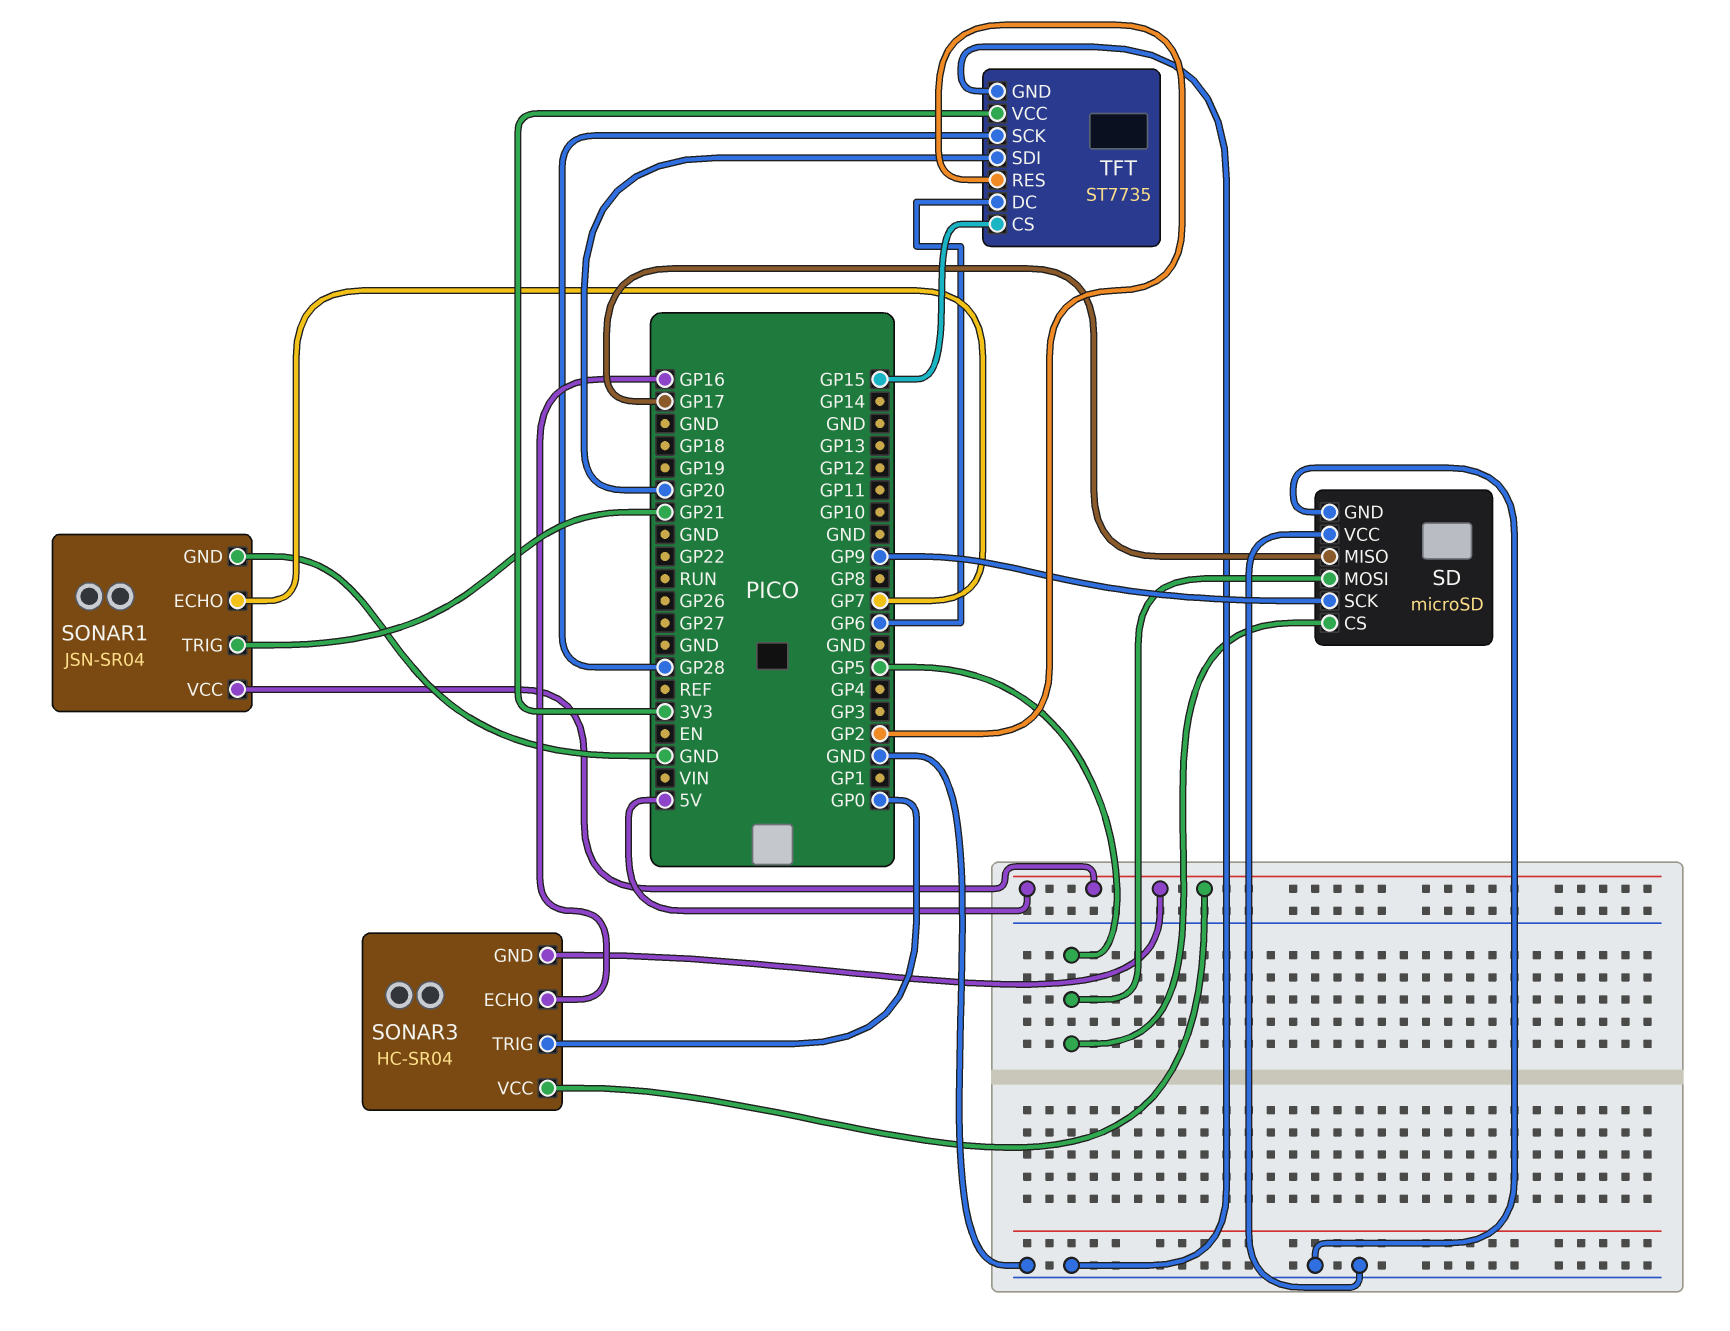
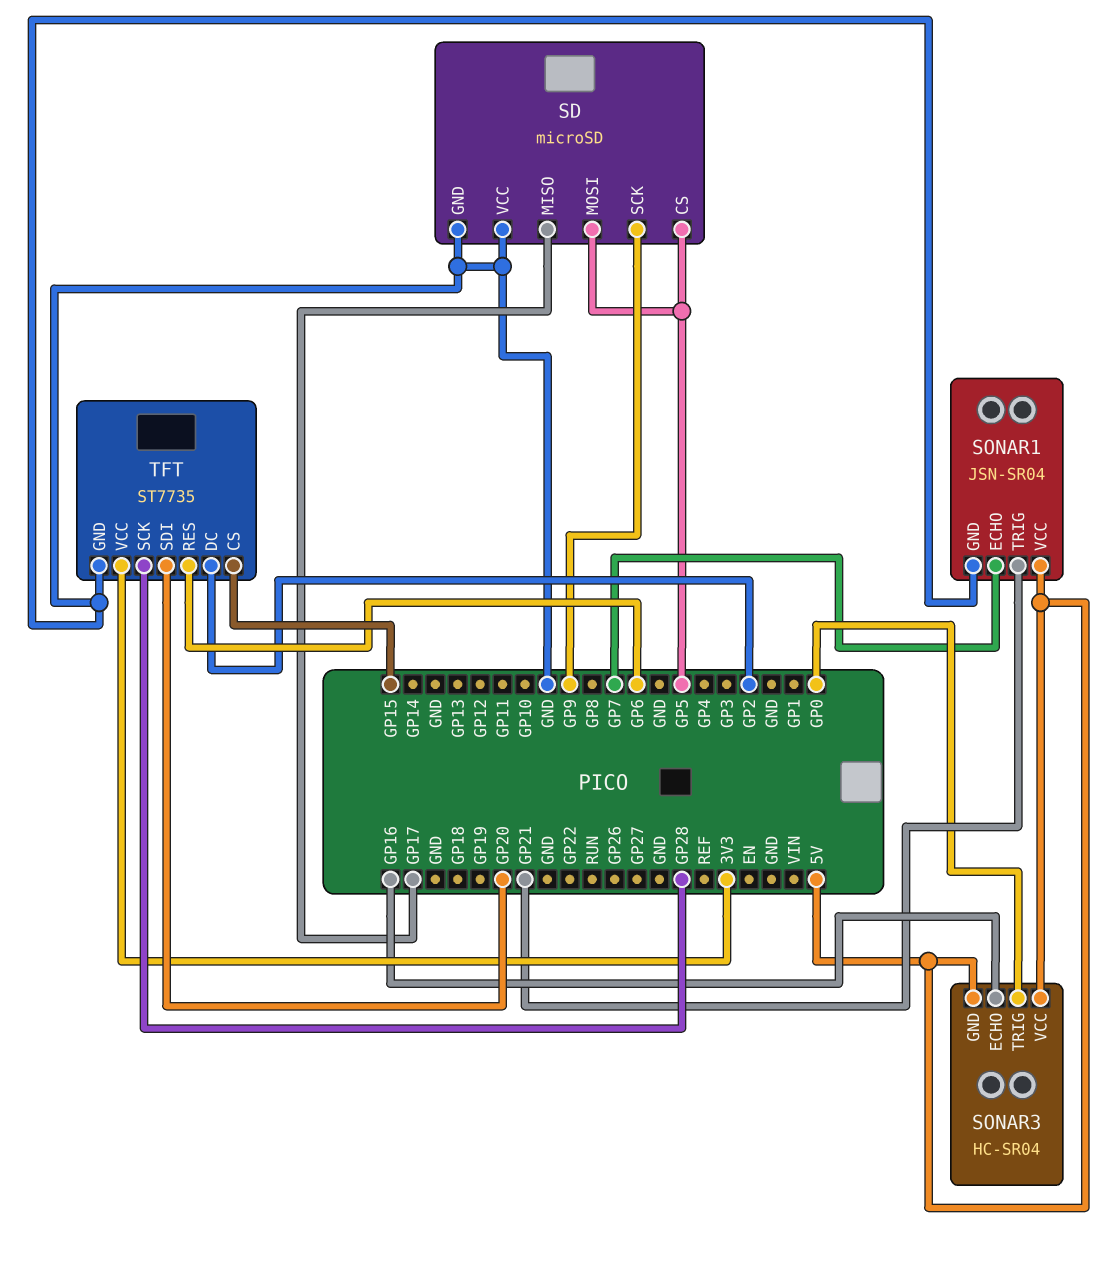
TFT pin DC: GP6 -> GP2
TFT pin RES: GP2 -> GP6

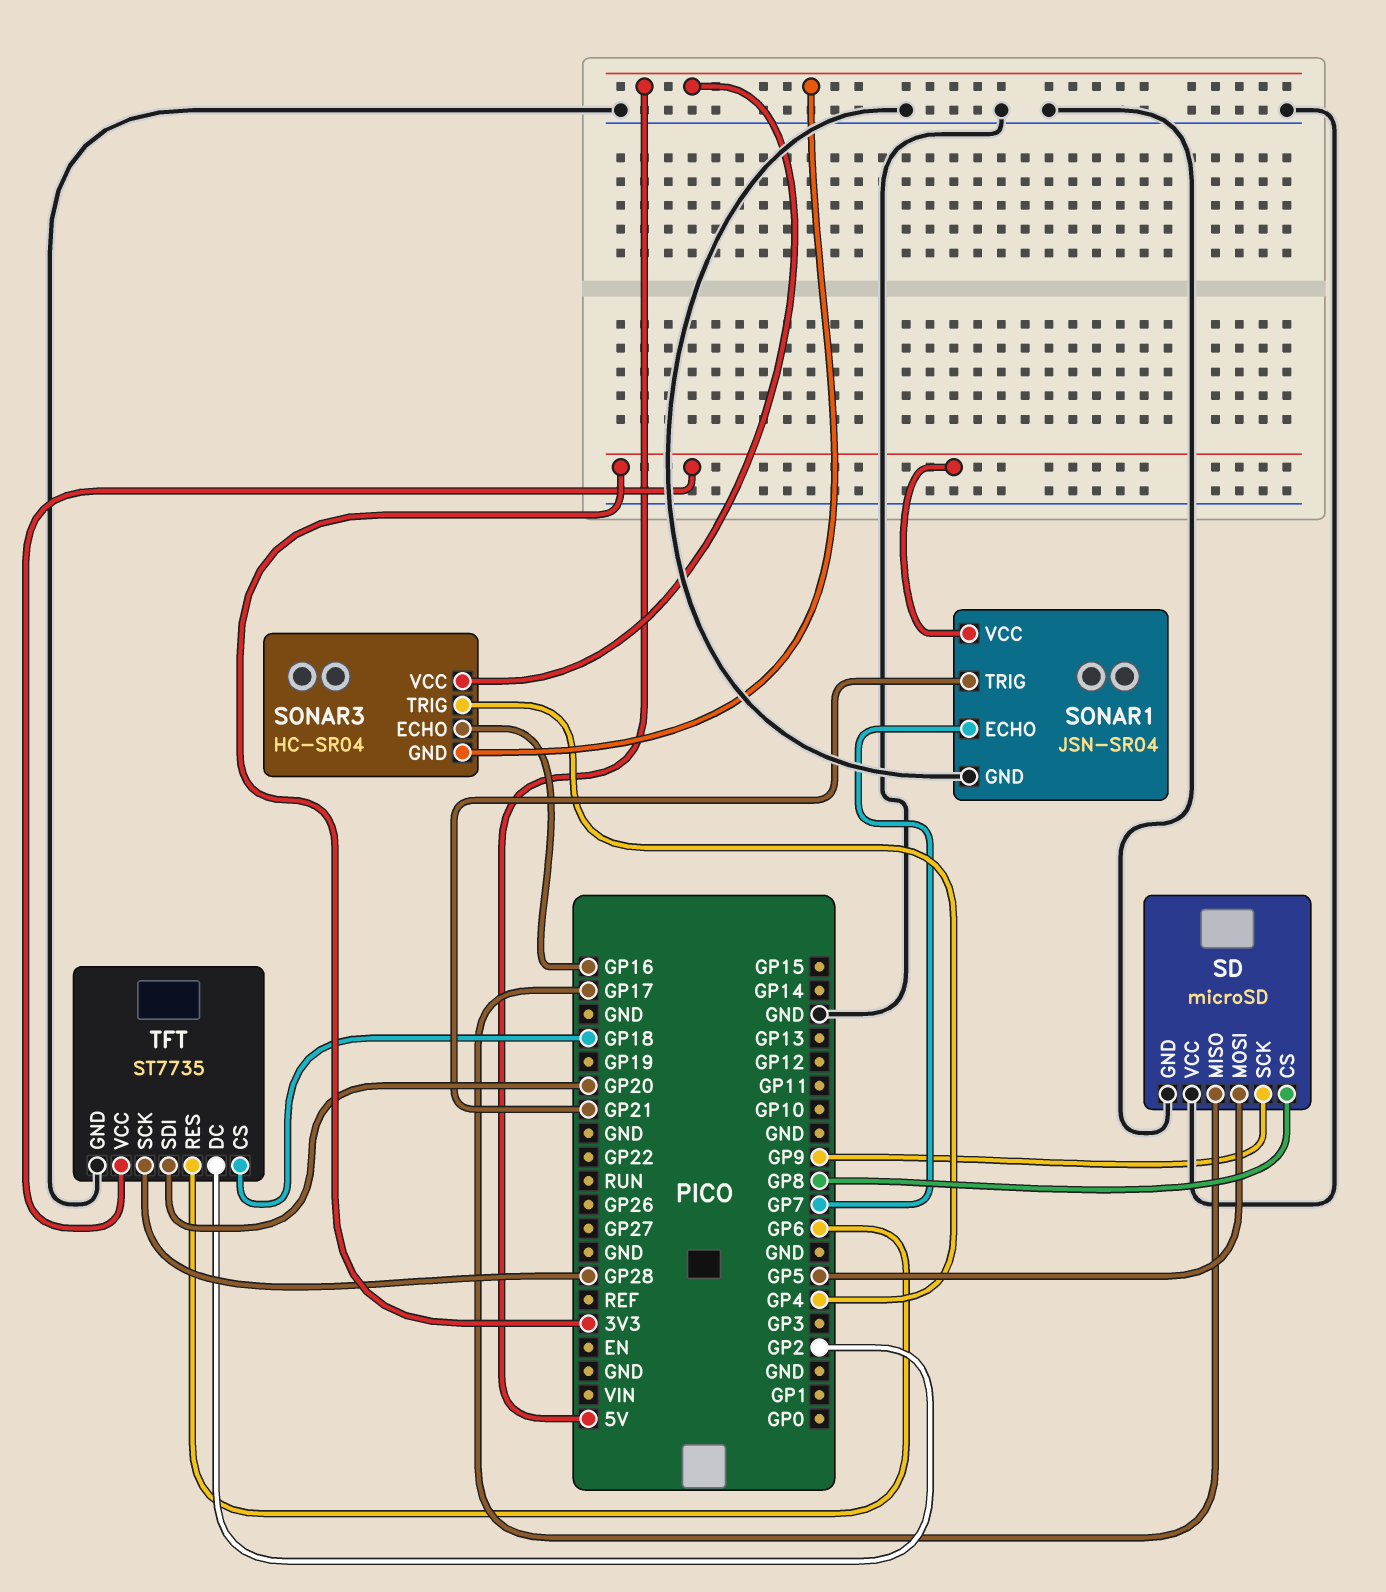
SD pin CS: GP5 -> GP8
SONAR1 pin VCC: 5V -> 3V3
SONAR3 pin TRIG: GP0 -> GP4
TFT pin CS: GP15 -> GP18

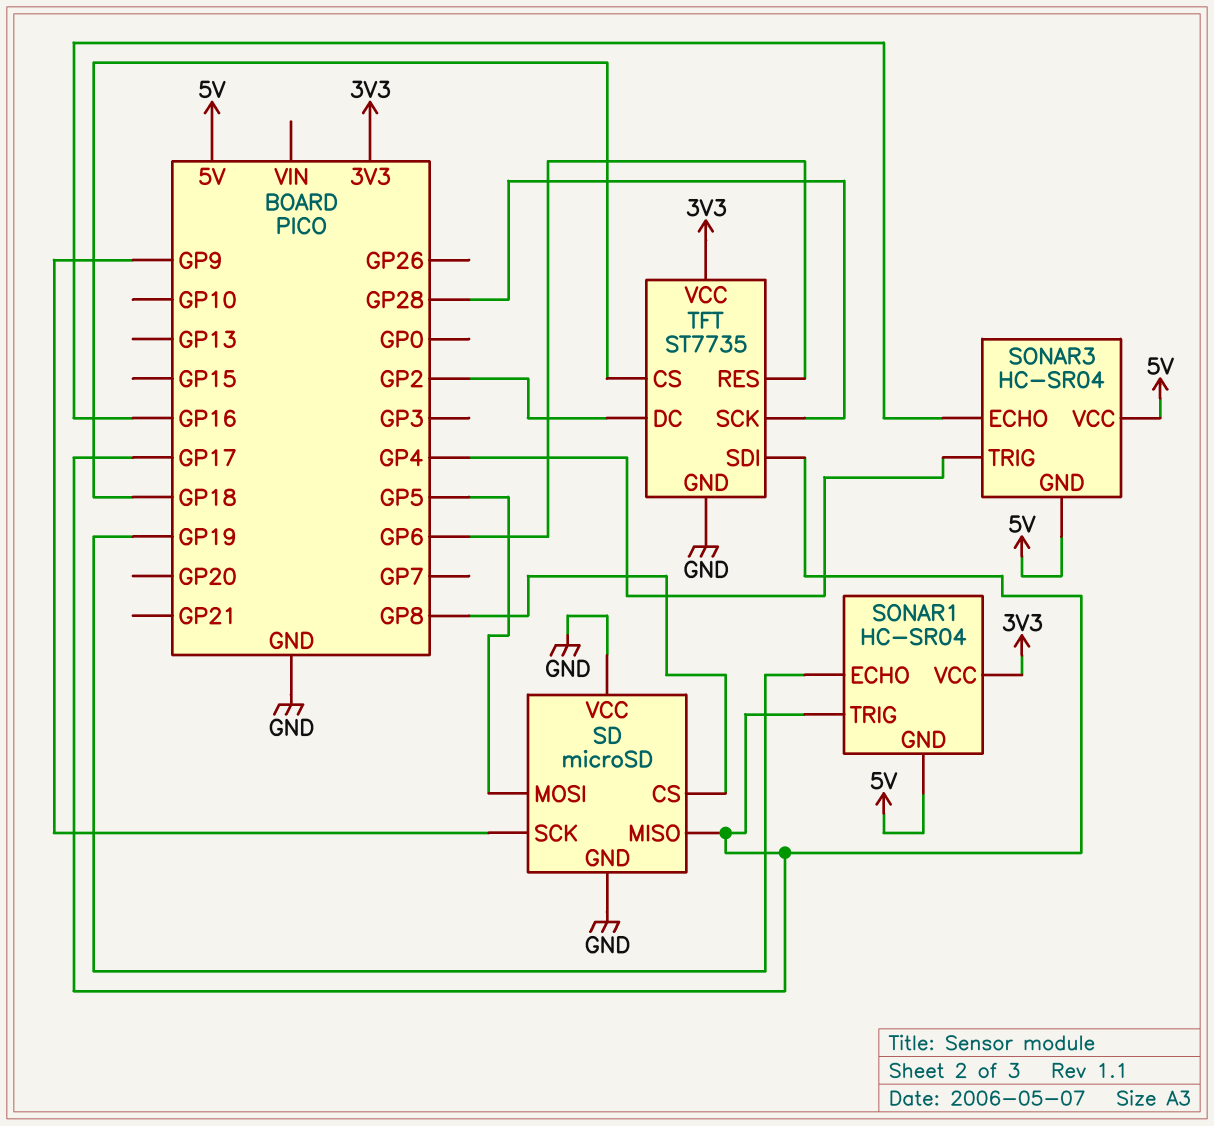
SONAR1: JSN-SR04 -> HC-SR04
SONAR1 pin ECHO: GP7 -> GP19
SONAR1 pin GND: GND -> 5V
SONAR1 pin TRIG: GP21 -> GP17
TFT pin SDI: GP20 -> GP17

